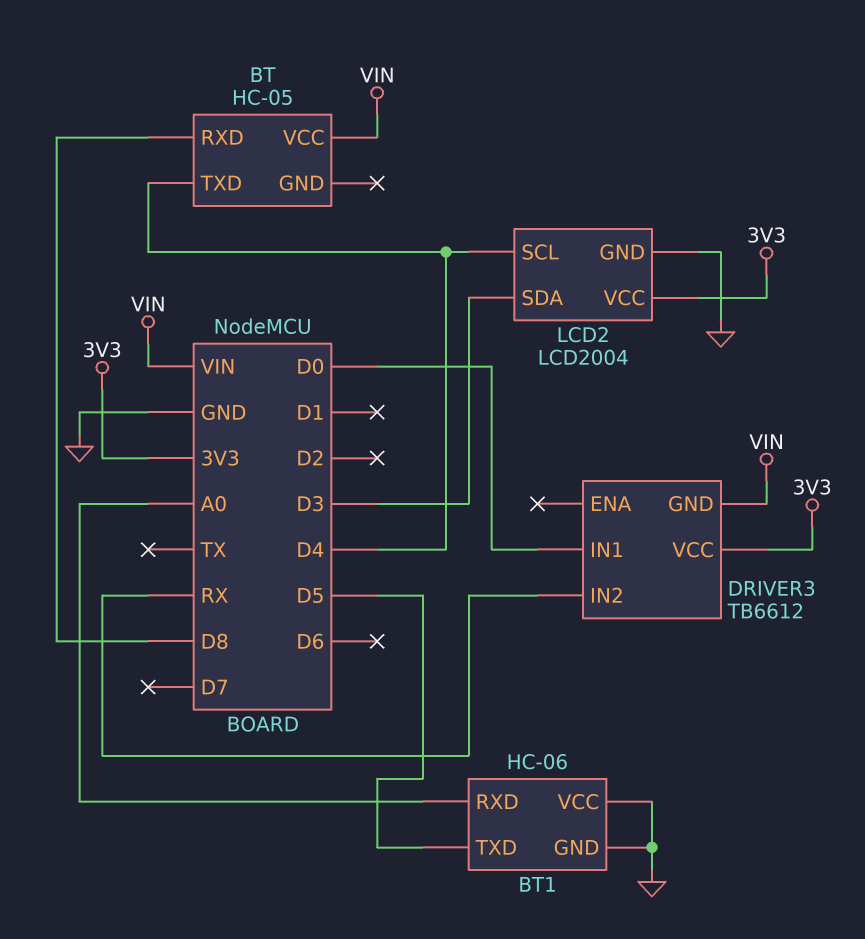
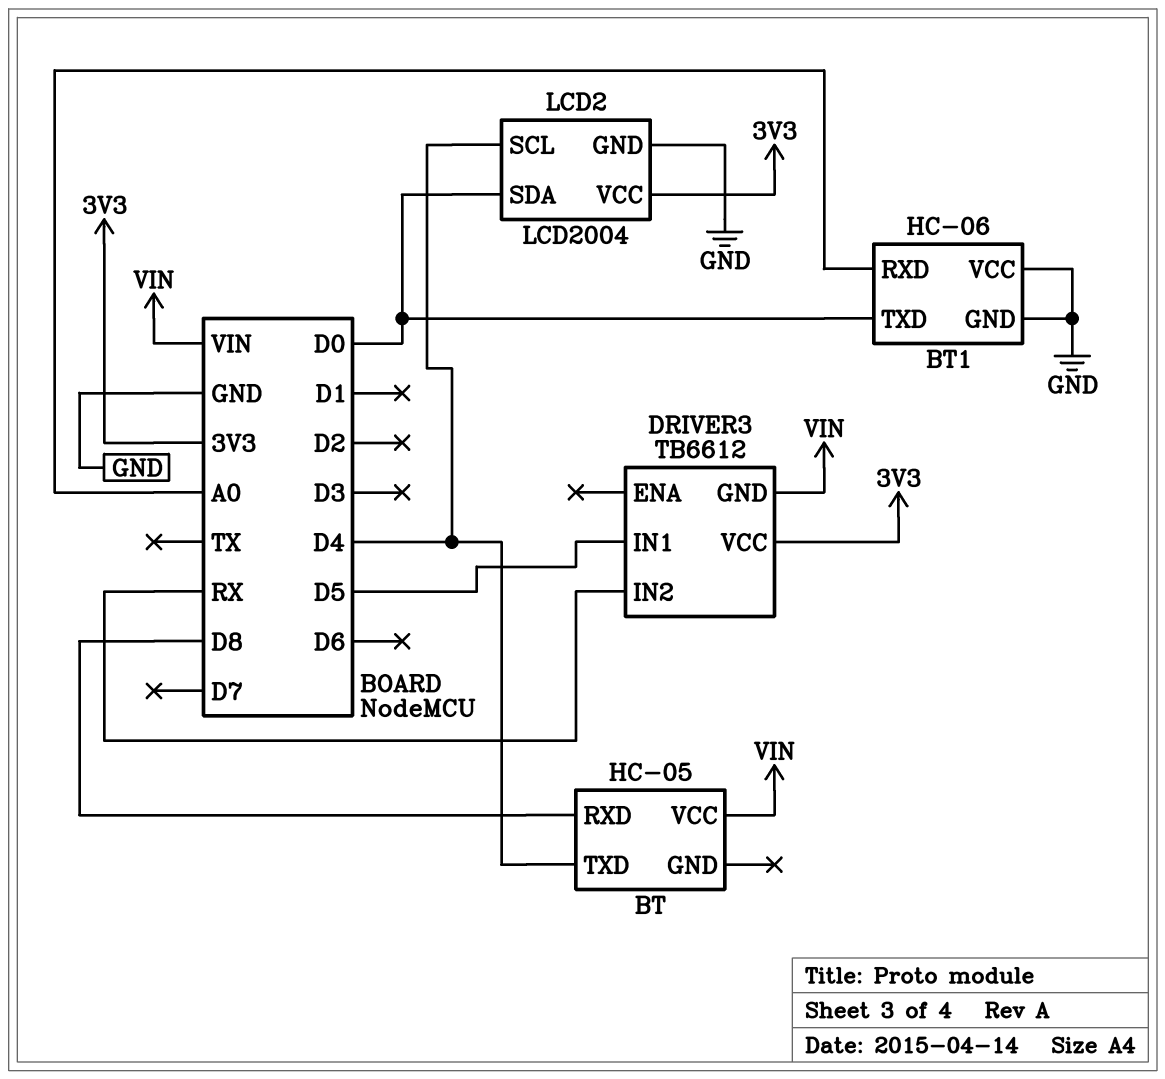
BT1 pin TXD: D5 -> D0
DRIVER3 pin IN1: D0 -> D5
LCD2 pin SDA: D3 -> D0

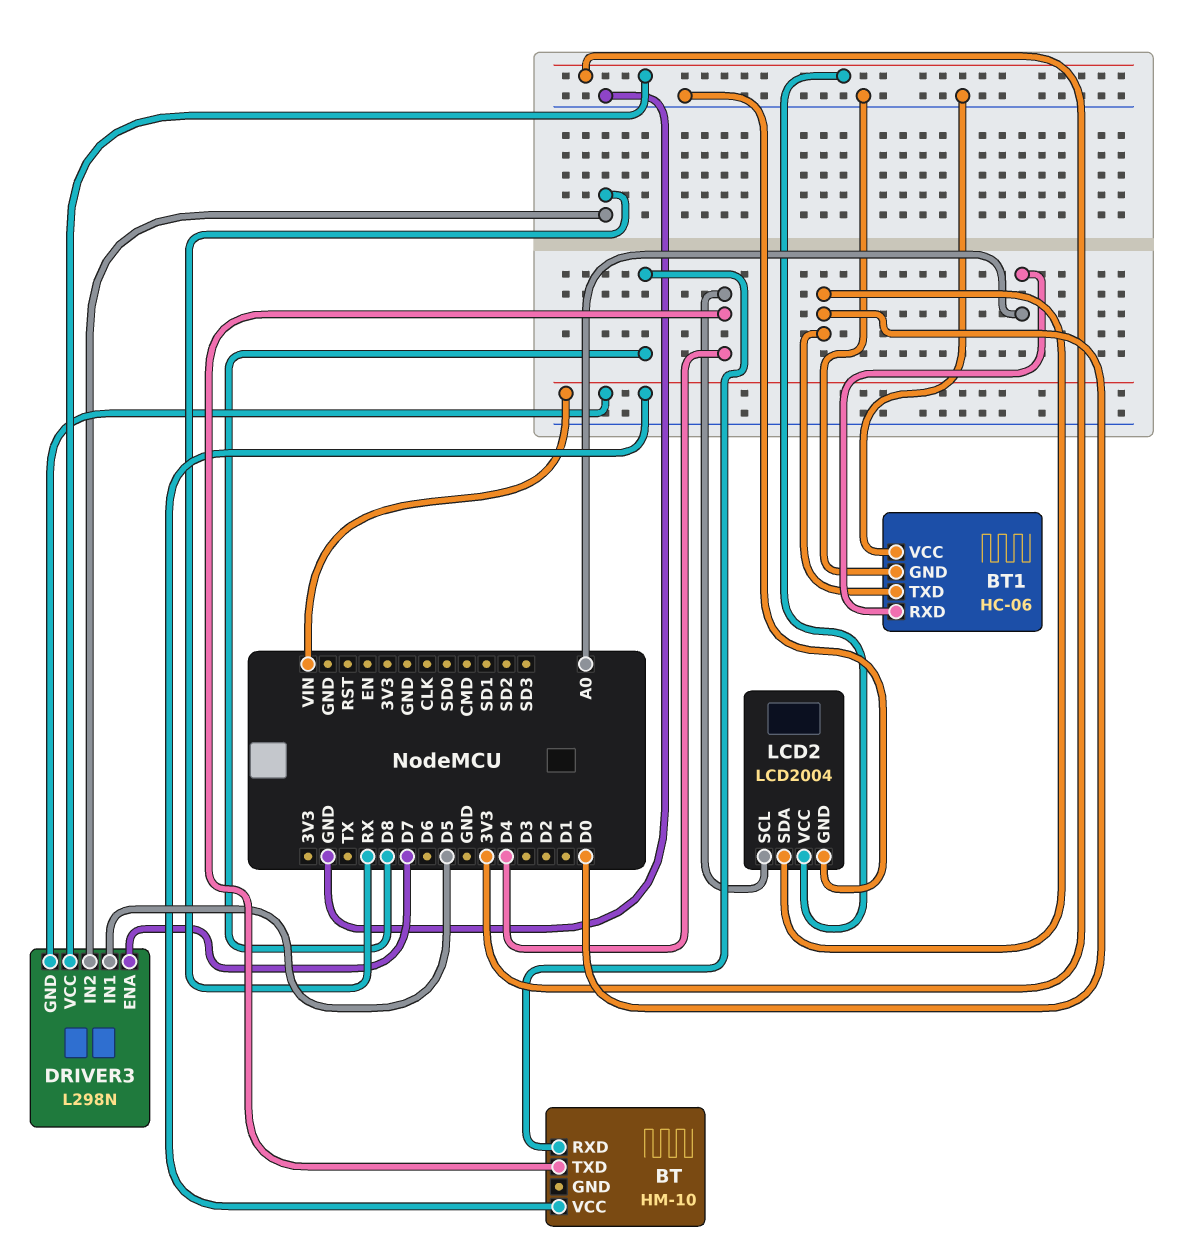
BT: HC-05 -> HM-10
DRIVER3: TB6612 -> L298N
DRIVER3 pin ENA: none -> D7

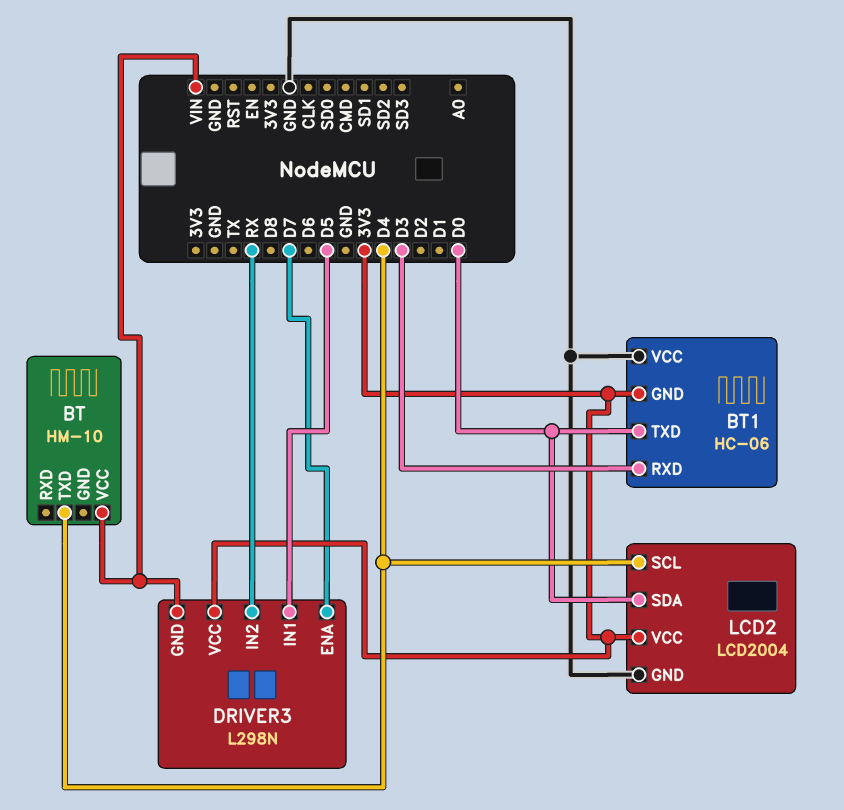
BT pin RXD: D8 -> none
BT1 pin GND: GND -> 3V3
BT1 pin RXD: A0 -> D3

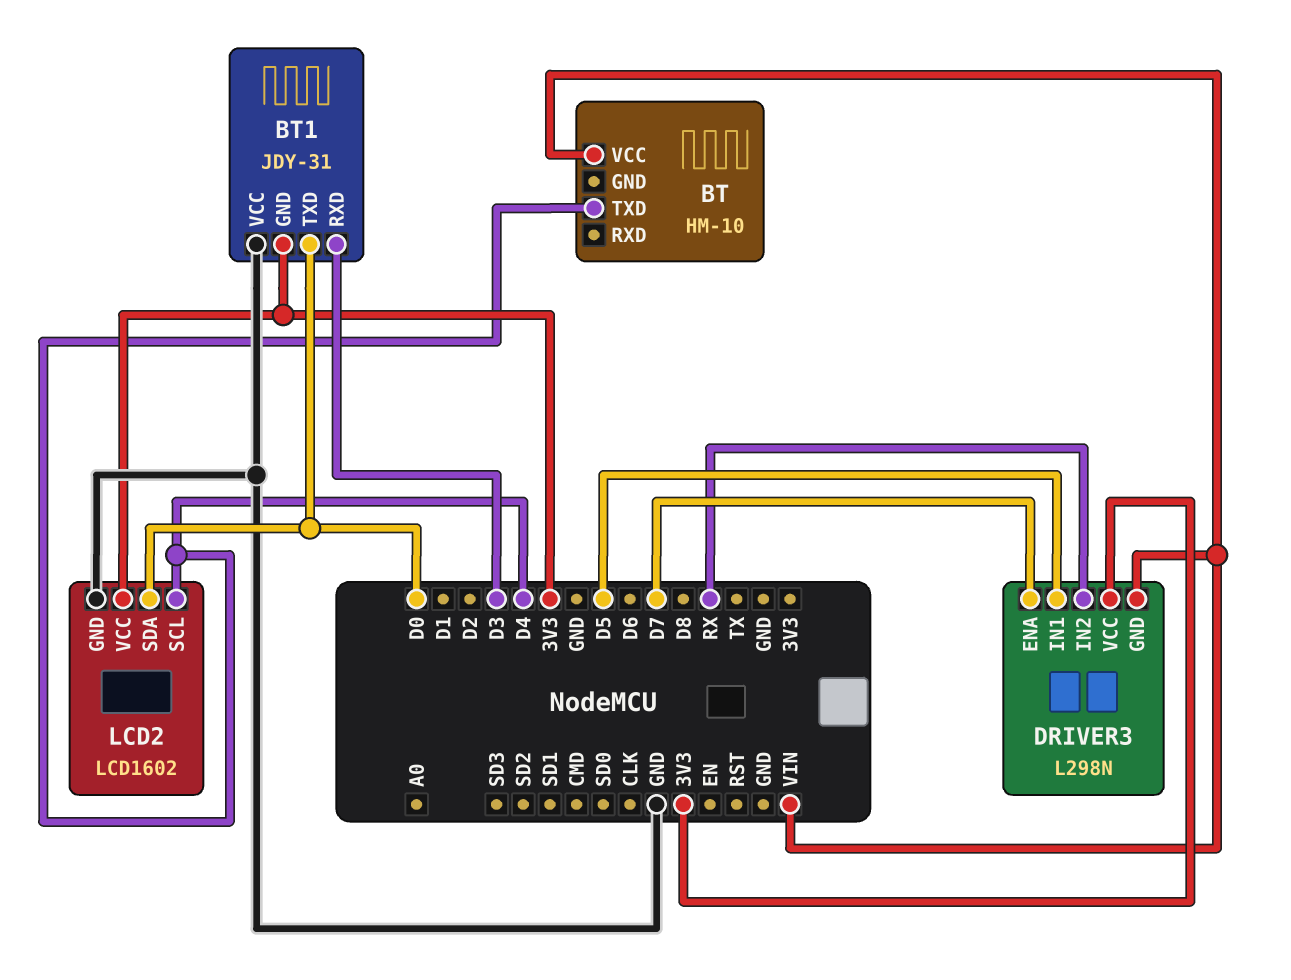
BT1: HC-06 -> JDY-31
LCD2: LCD2004 -> LCD1602

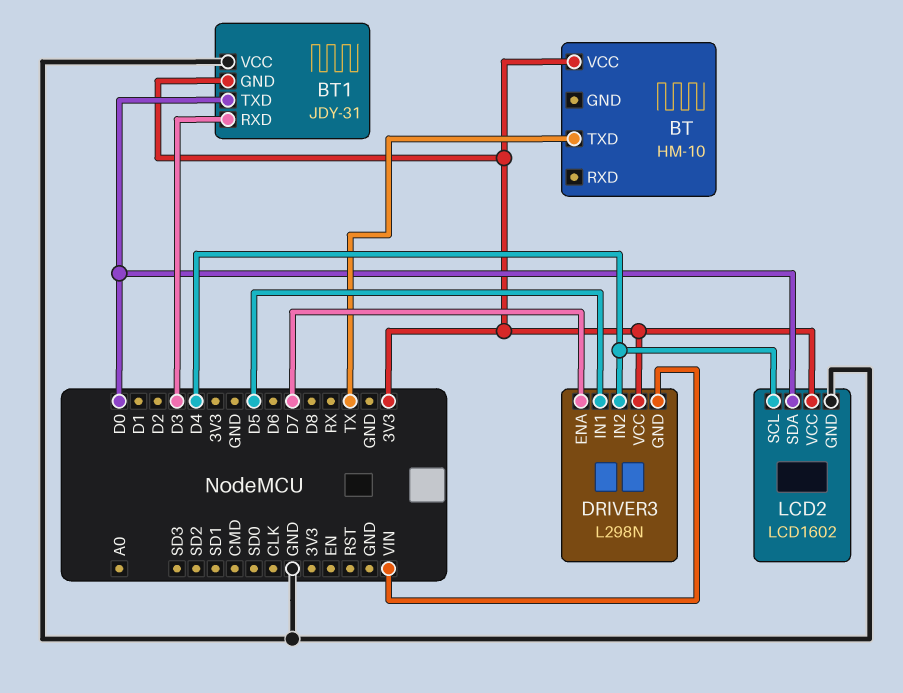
BT pin TXD: D4 -> TX
BT pin VCC: VIN -> 3V3
DRIVER3 pin IN2: RX -> D4

